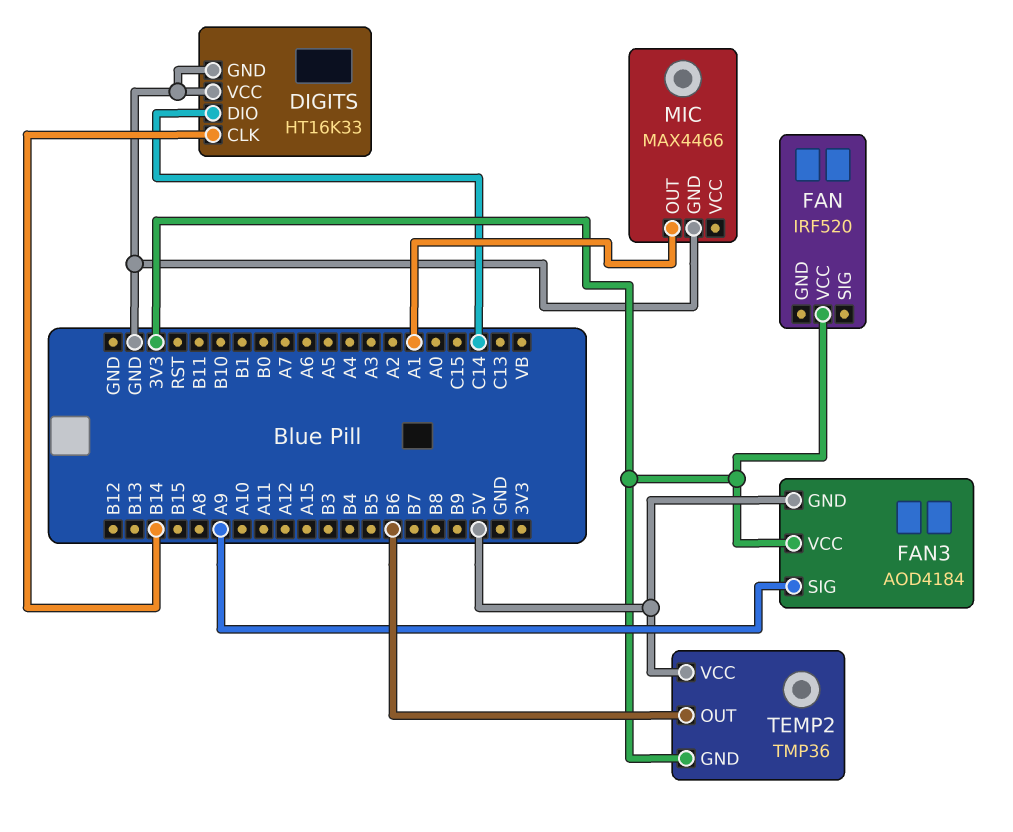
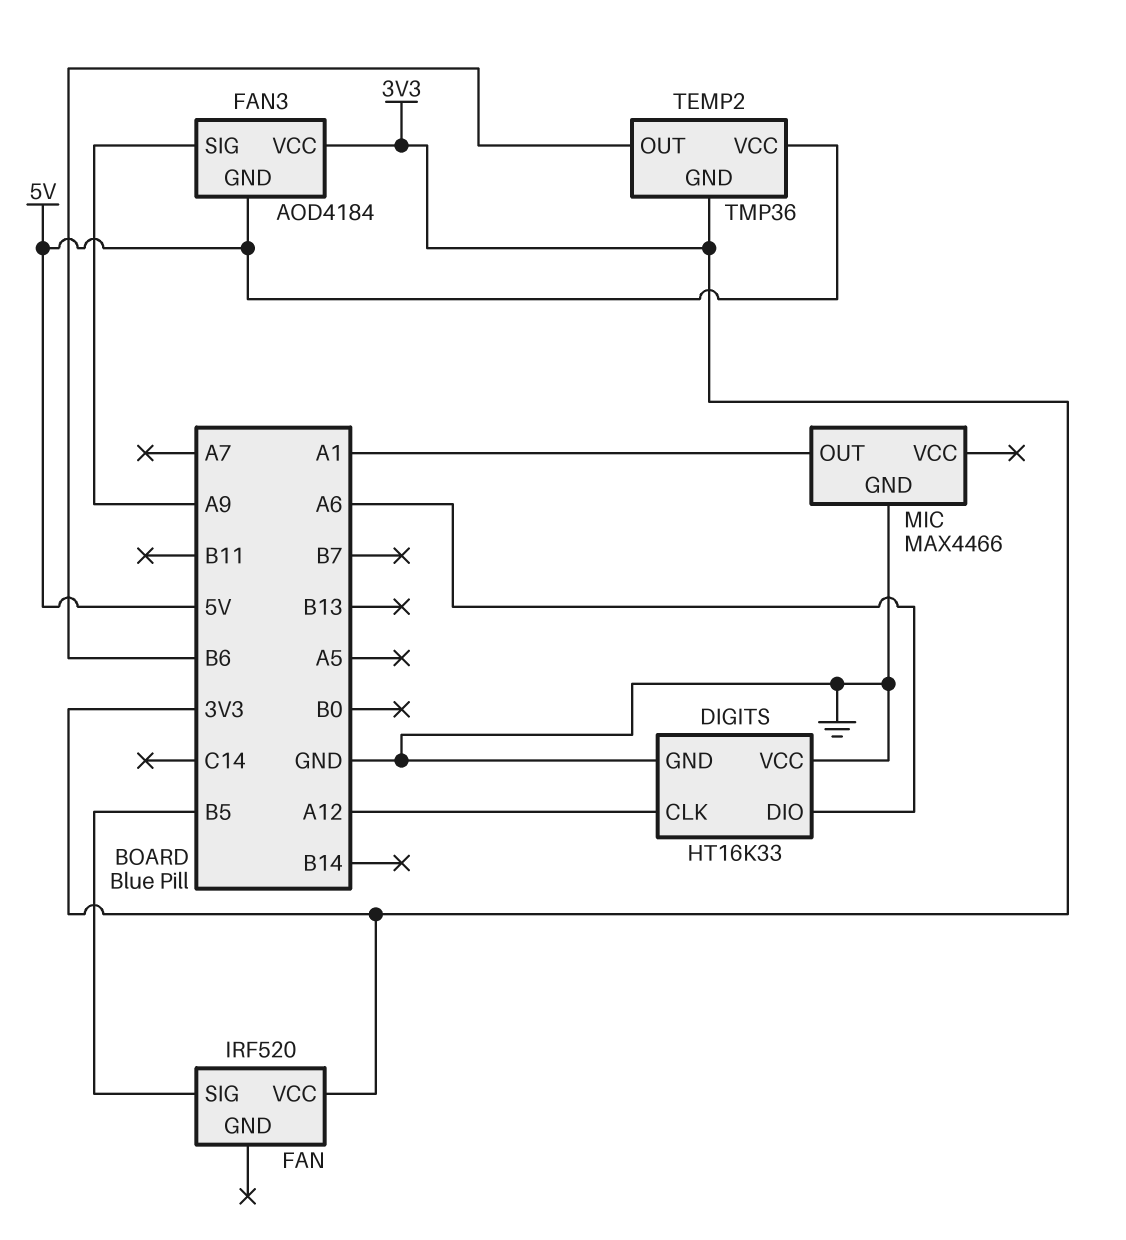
DIGITS pin CLK: B14 -> A12
DIGITS pin DIO: C14 -> A6
FAN pin SIG: none -> B5

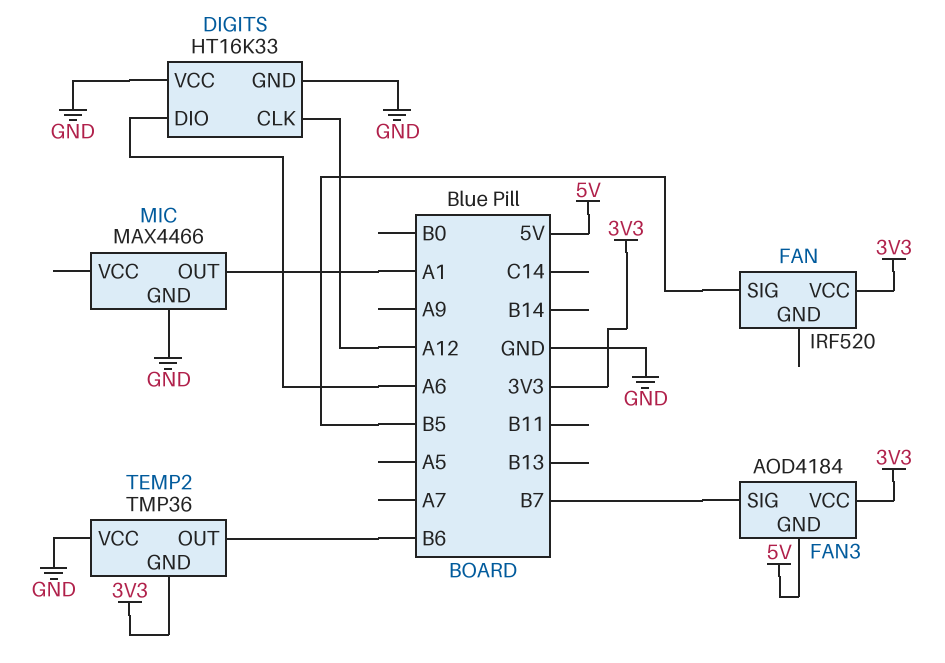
FAN3 pin SIG: A9 -> B7
TEMP2 pin VCC: 5V -> GND

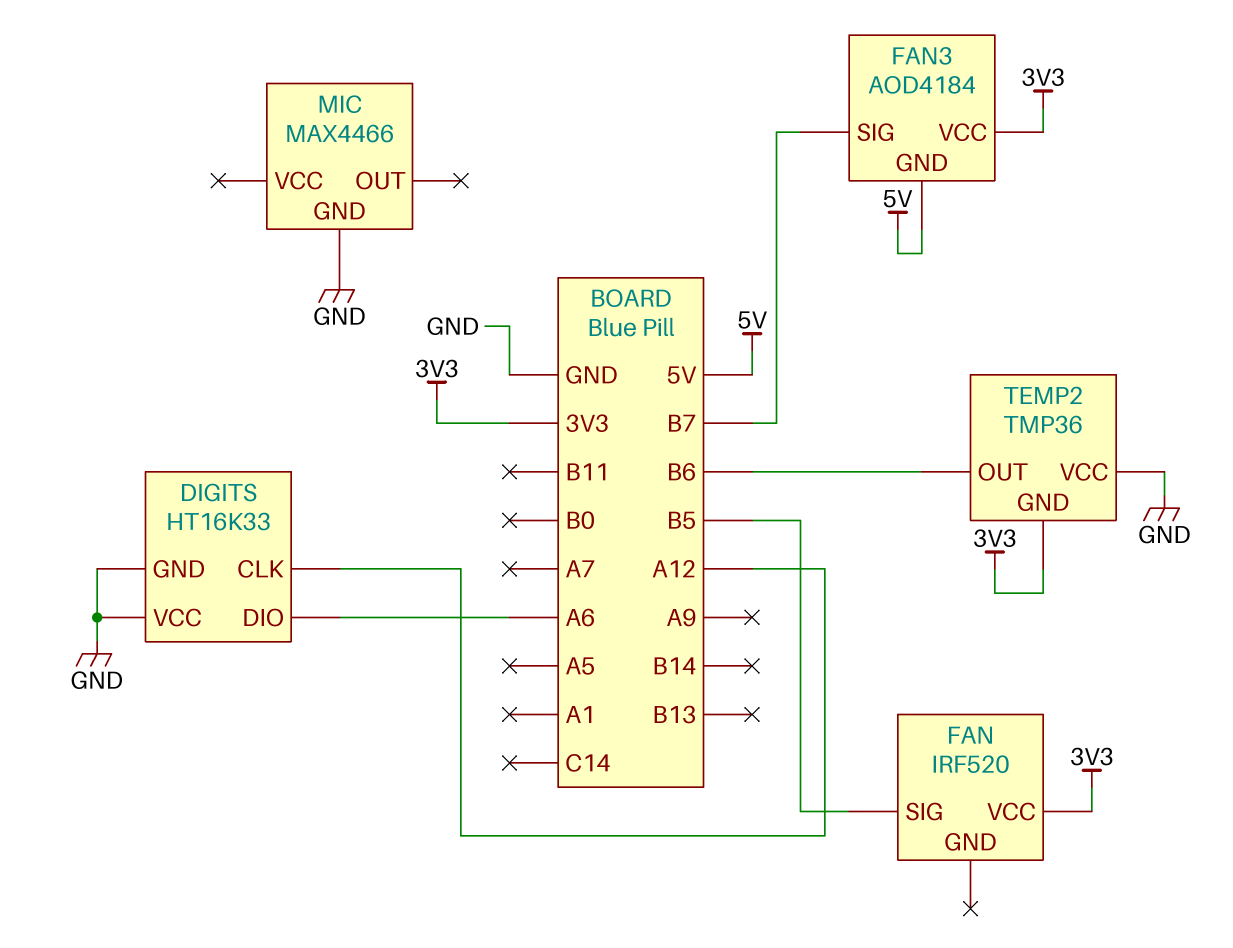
MIC pin OUT: A1 -> none

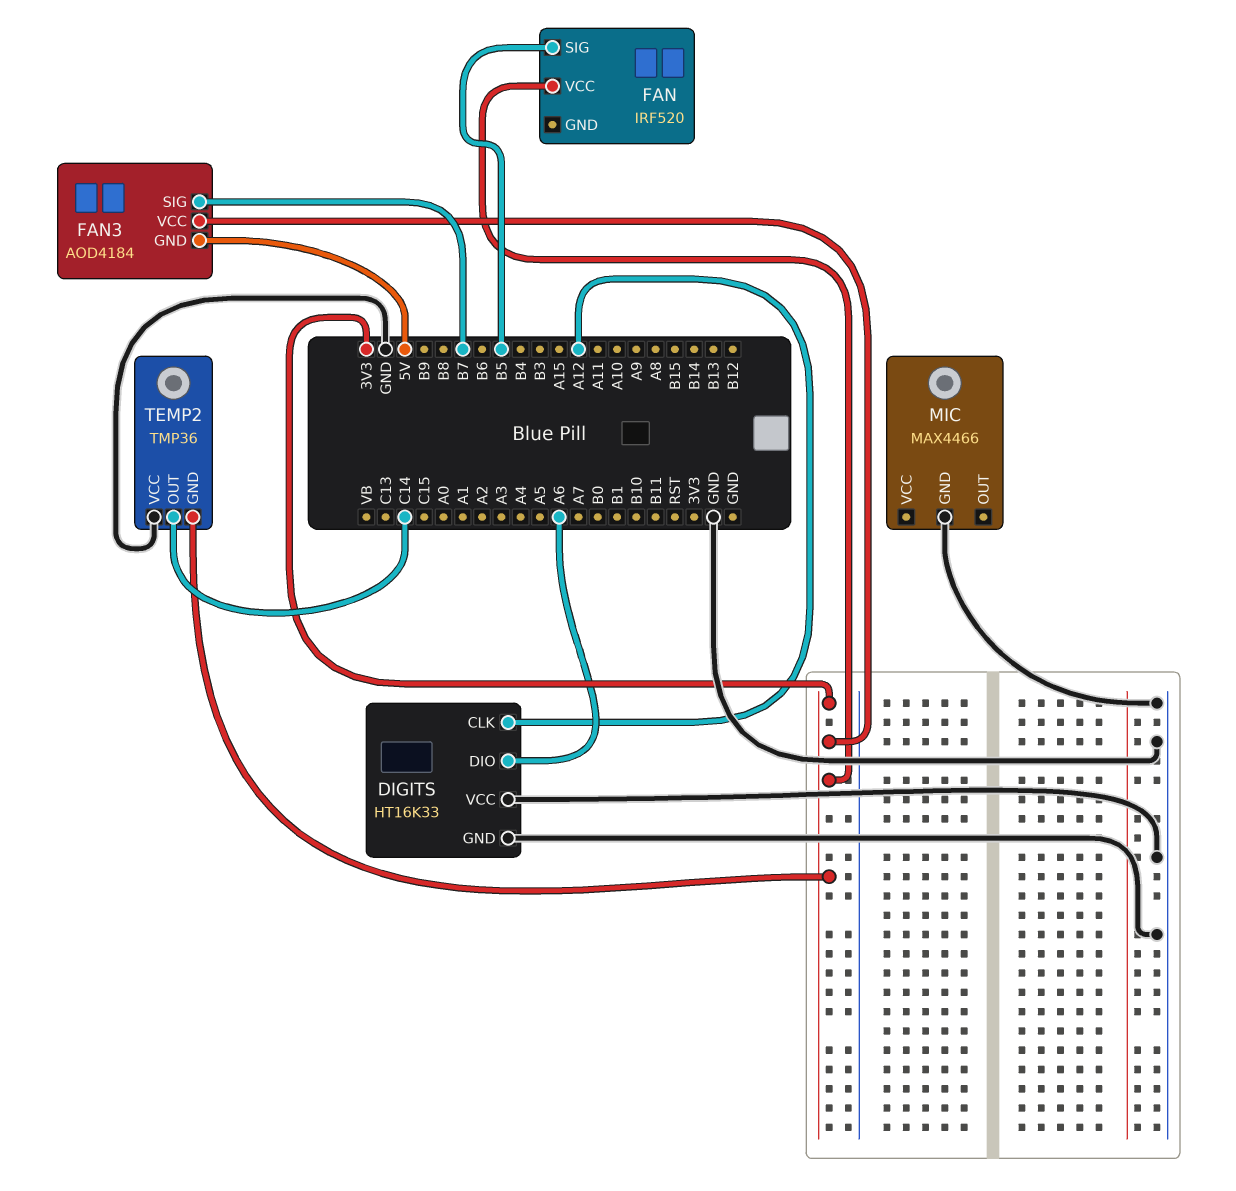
TEMP2 pin OUT: B6 -> C14

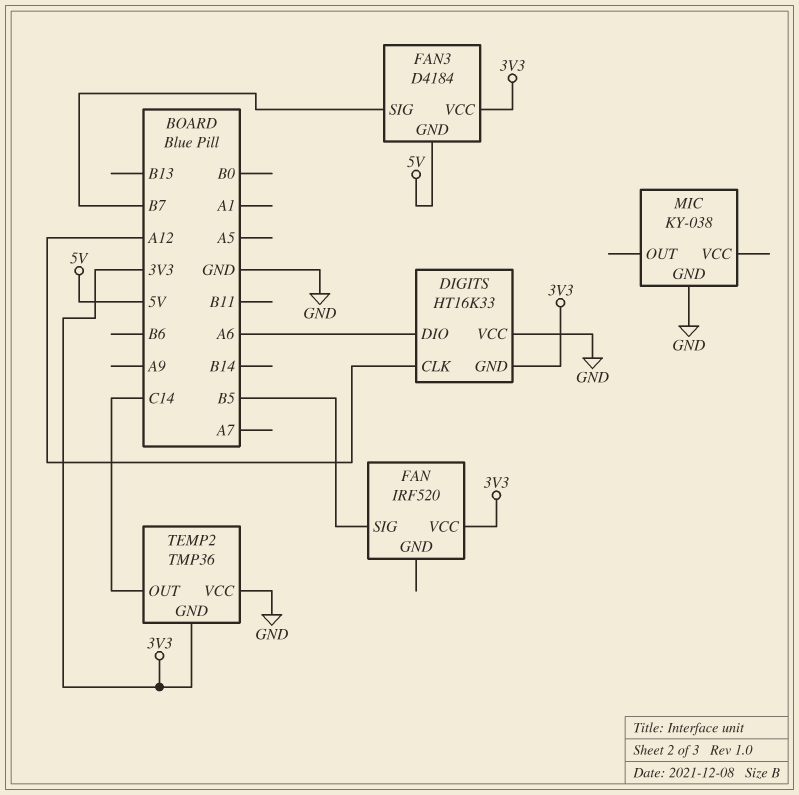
DIGITS pin GND: GND -> 3V3
FAN3: AOD4184 -> D4184
MIC: MAX4466 -> KY-038

